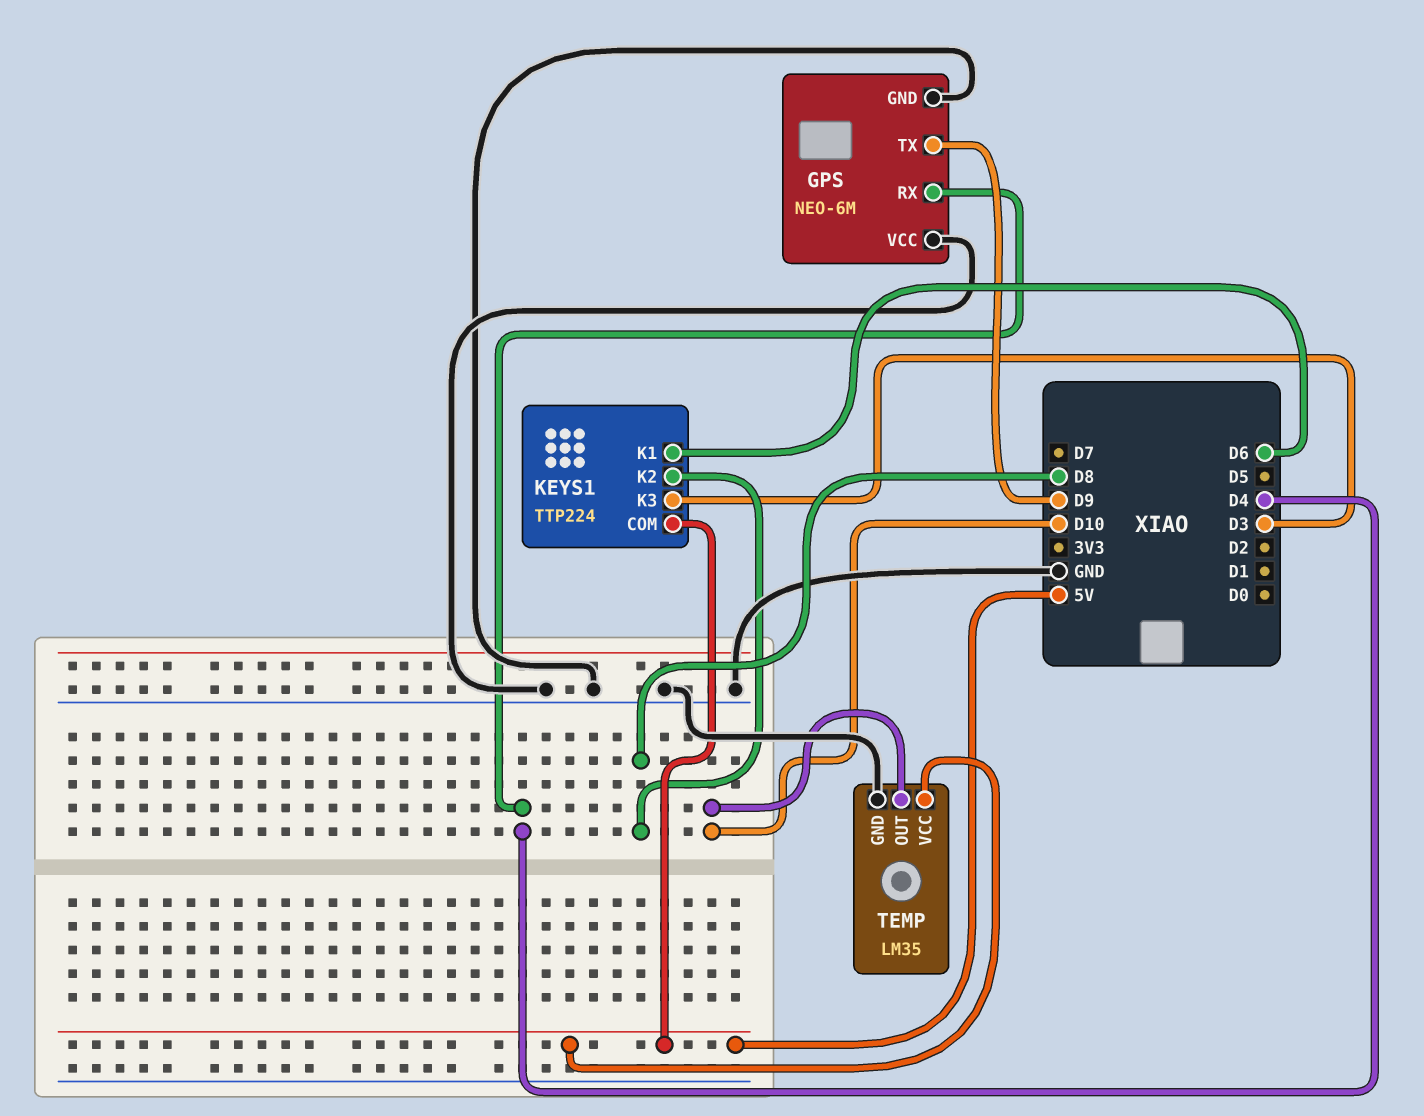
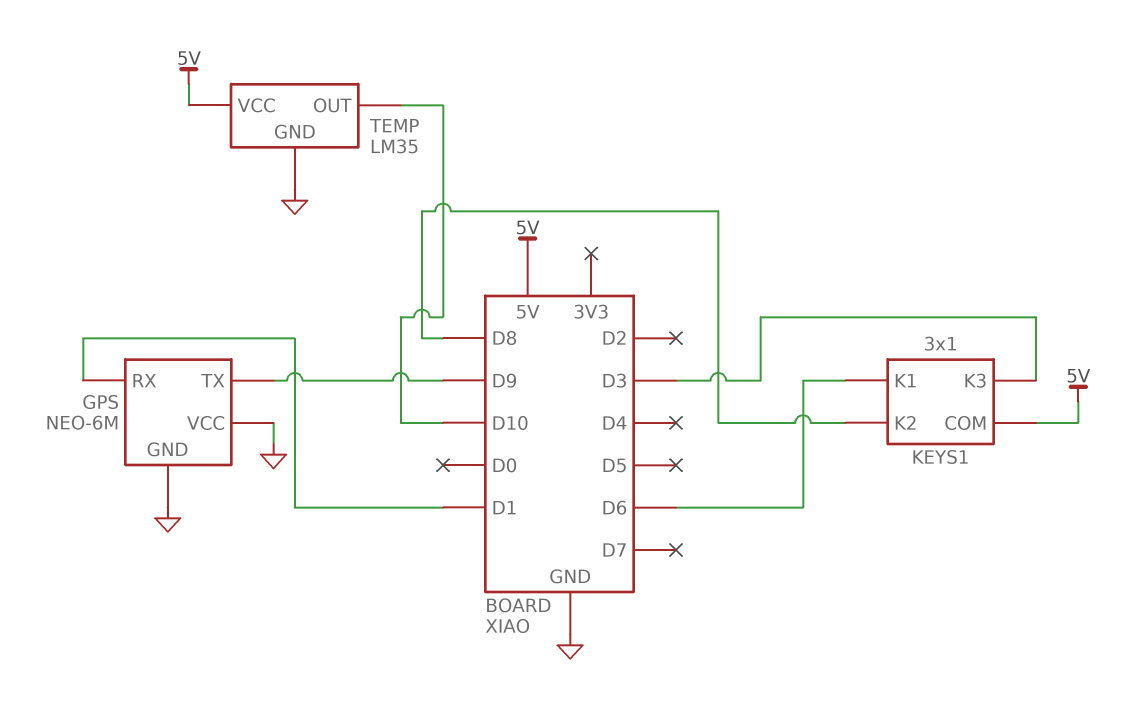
GPS pin RX: D4 -> D1
KEYS1: TTP224 -> 3x1

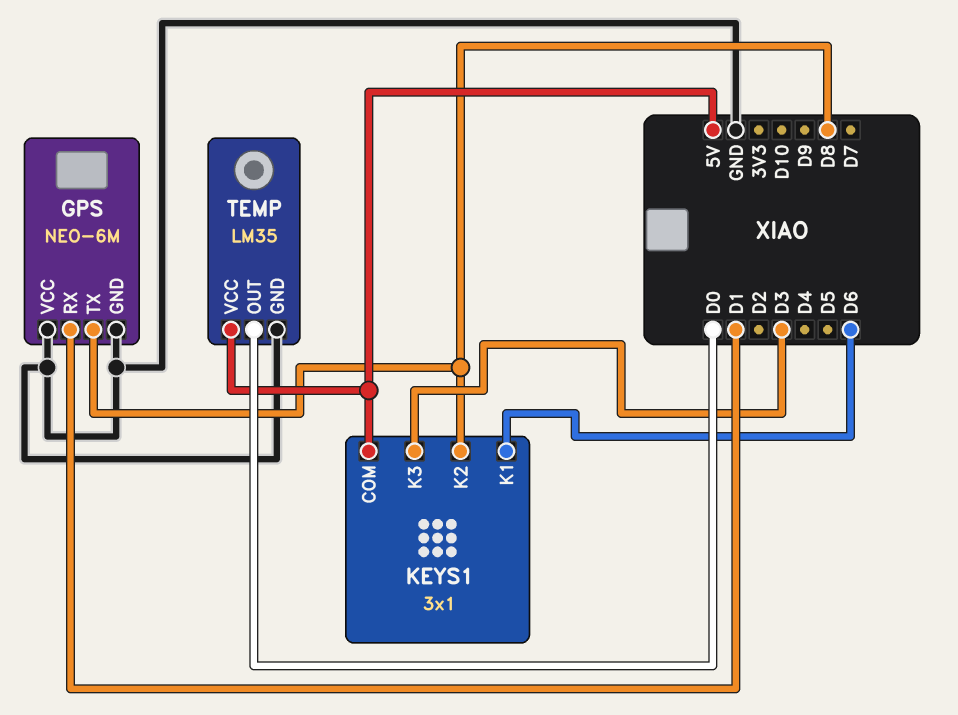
GPS pin TX: D9 -> D8
TEMP pin OUT: D10 -> D0

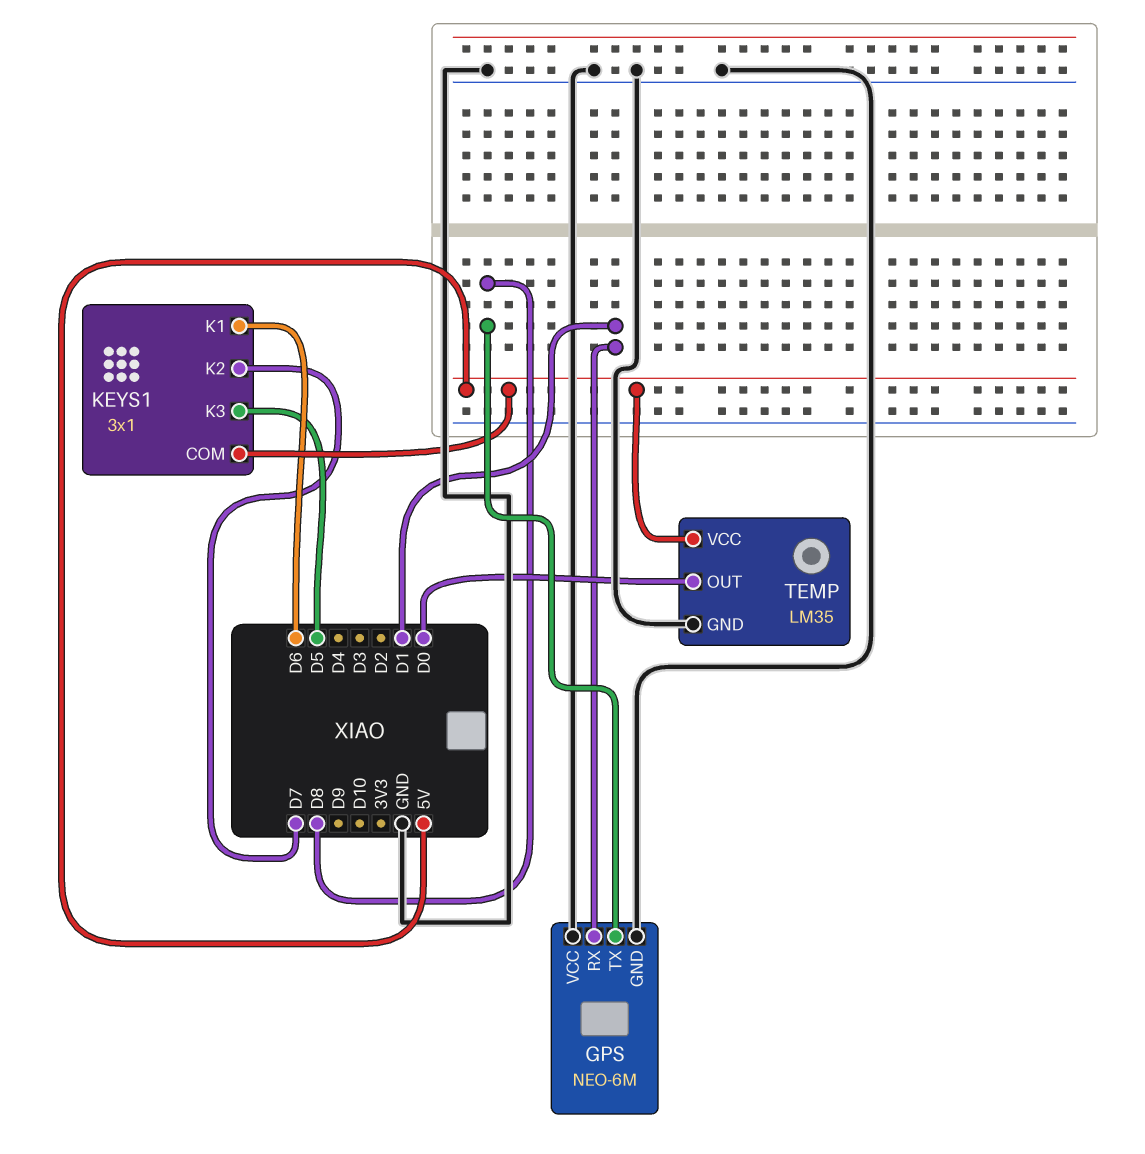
KEYS1 pin K2: D8 -> D7
KEYS1 pin K3: D3 -> D5

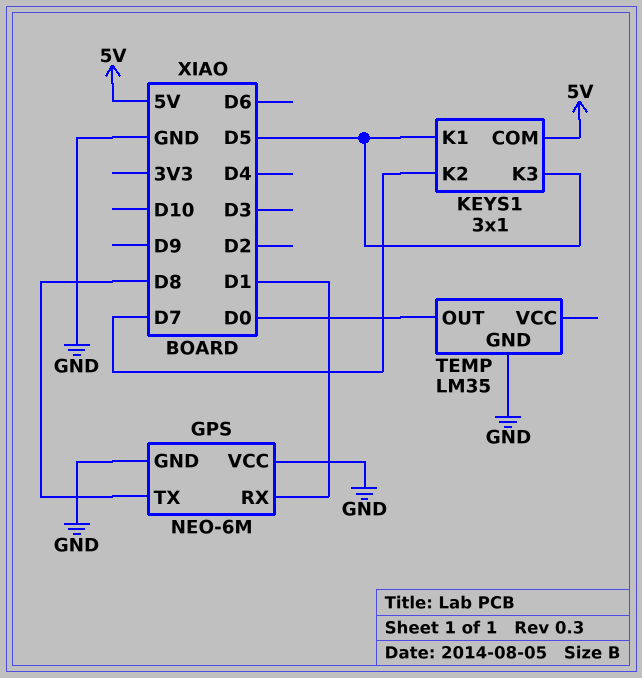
KEYS1 pin K1: D6 -> D5
TEMP pin VCC: 5V -> none

